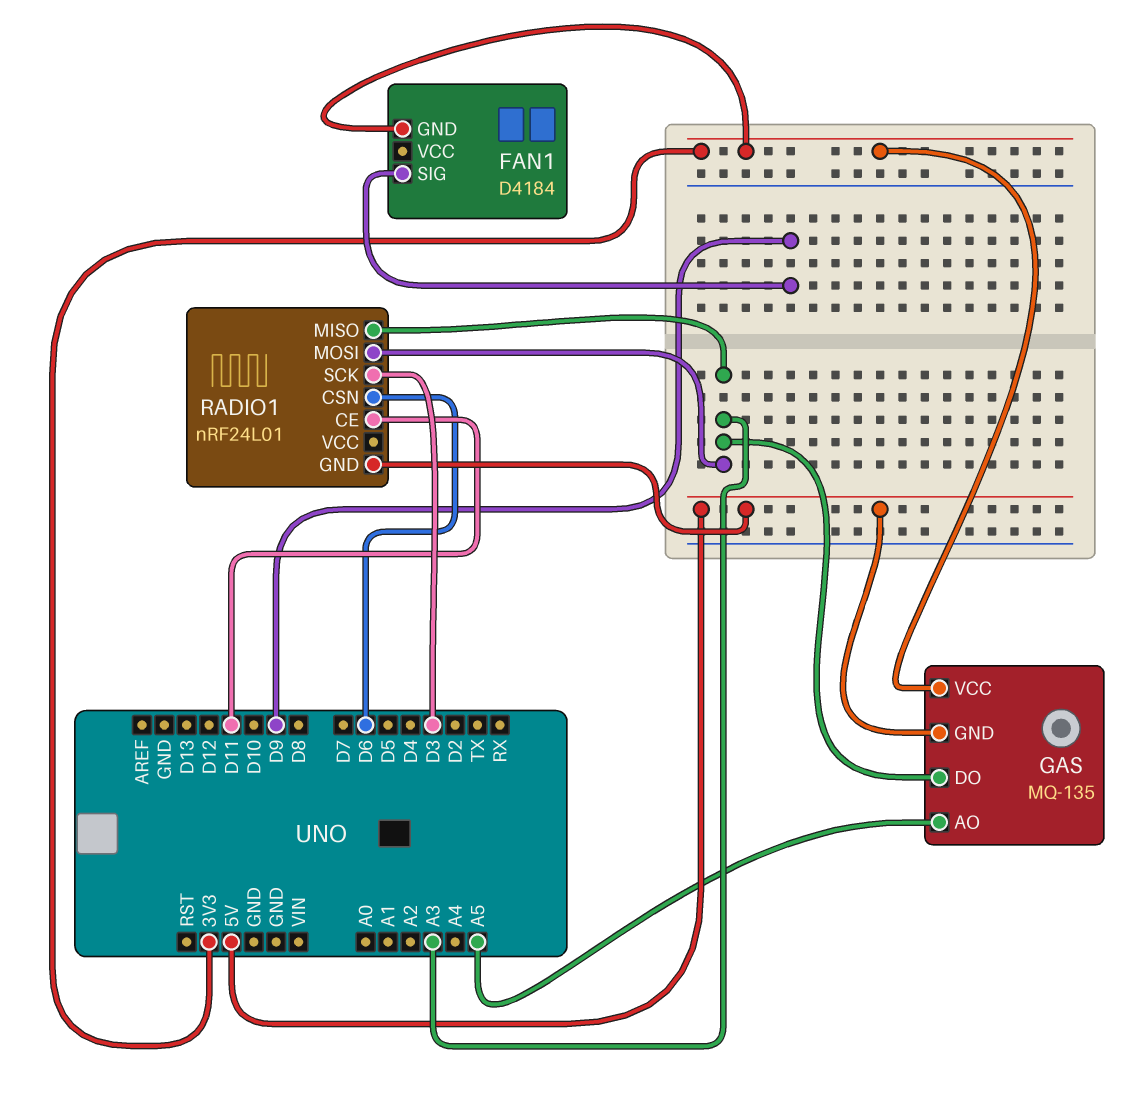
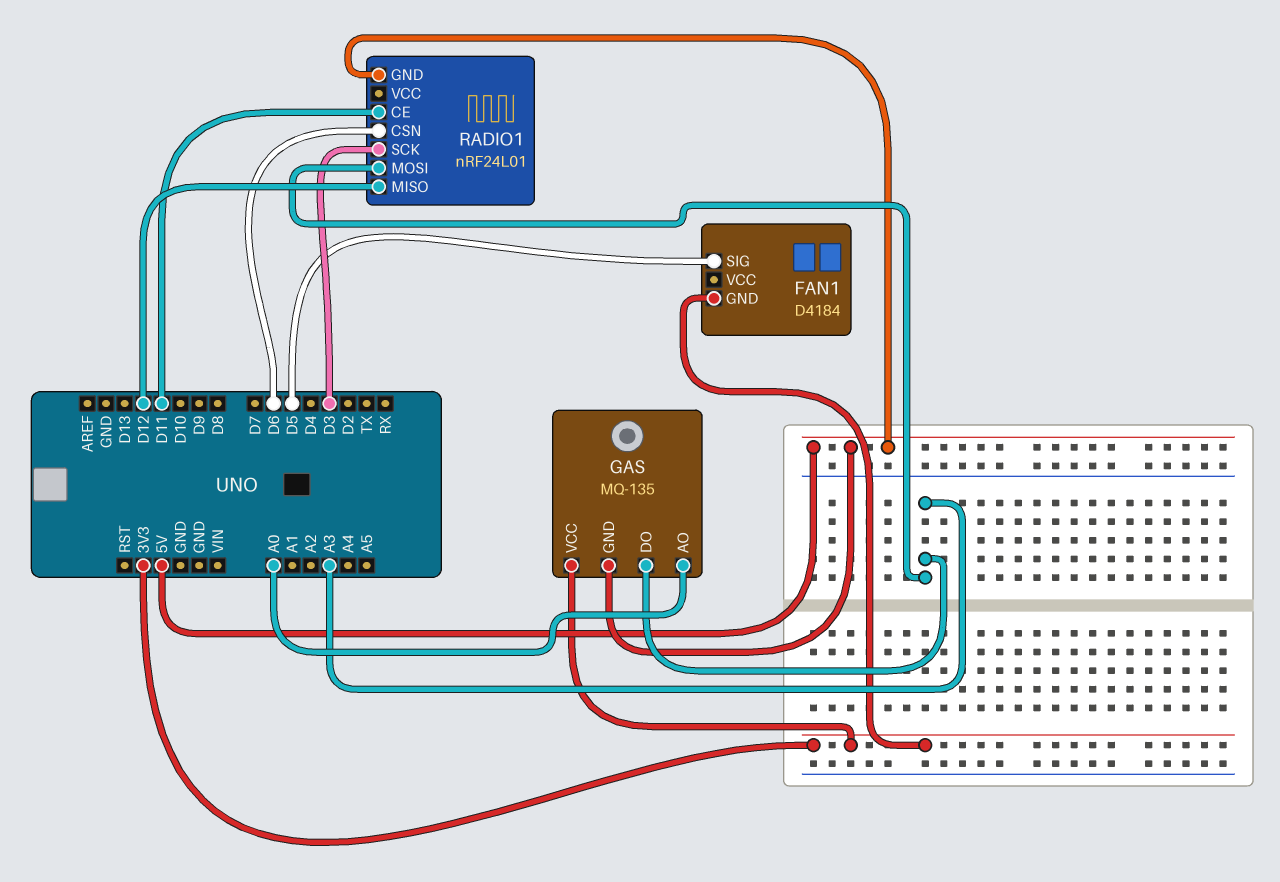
FAN1 pin SIG: D9 -> D5
GAS pin AO: A5 -> A0
RADIO1 pin MISO: A3 -> D12

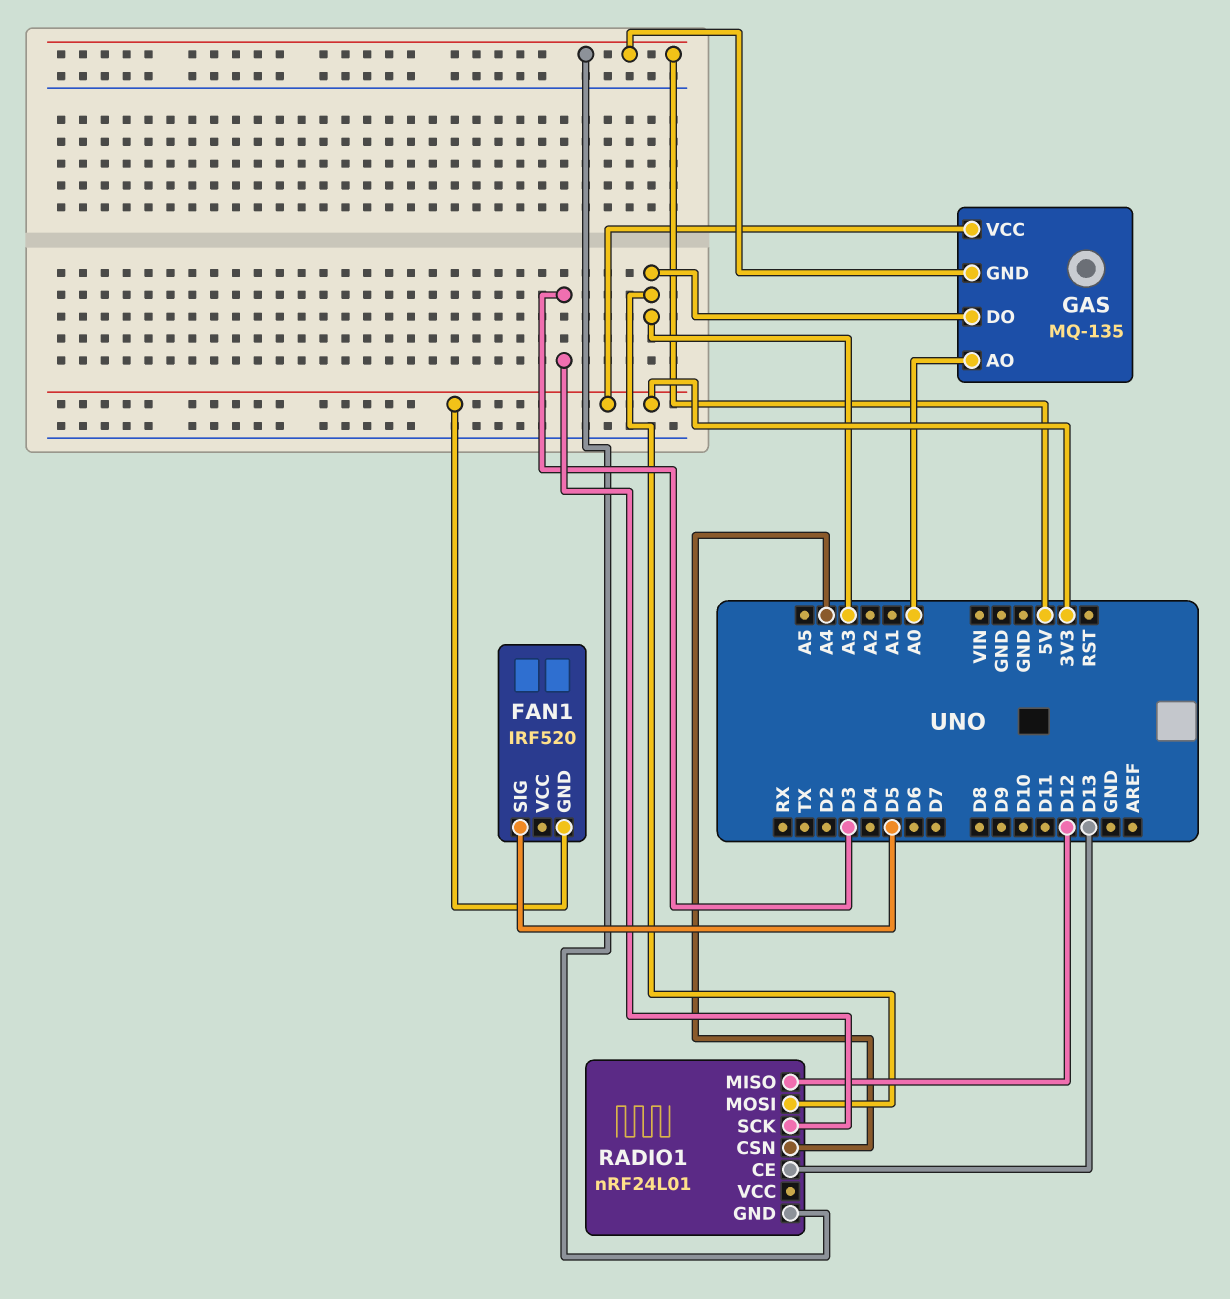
FAN1: D4184 -> IRF520
RADIO1 pin CE: D11 -> D13
RADIO1 pin CSN: D6 -> A4

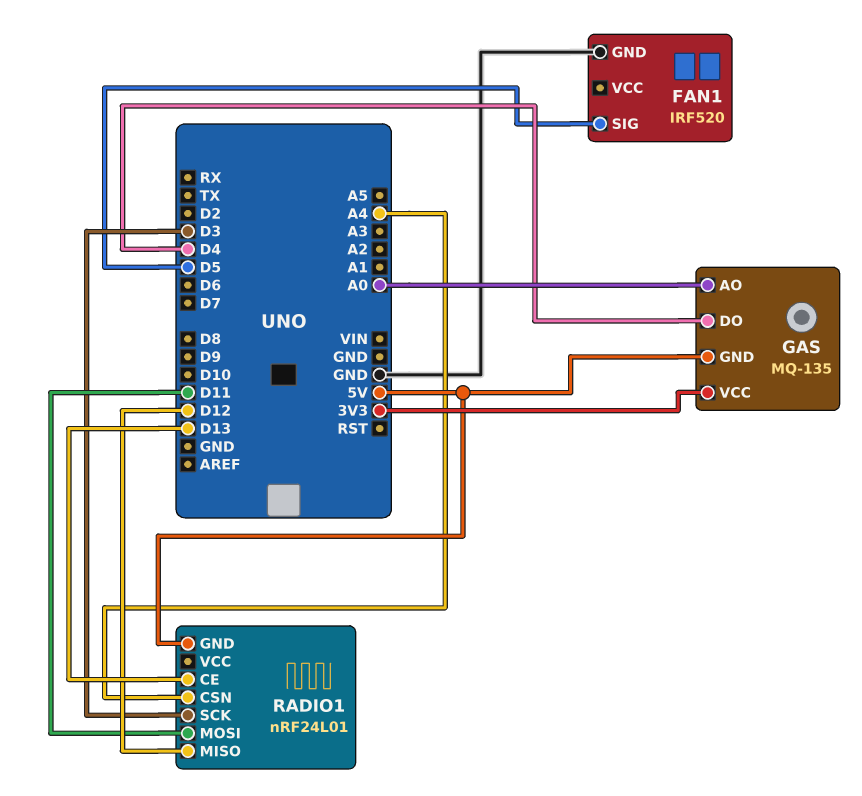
FAN1 pin GND: 3V3 -> GND
GAS pin DO: A3 -> D4
RADIO1 pin MOSI: A3 -> D11

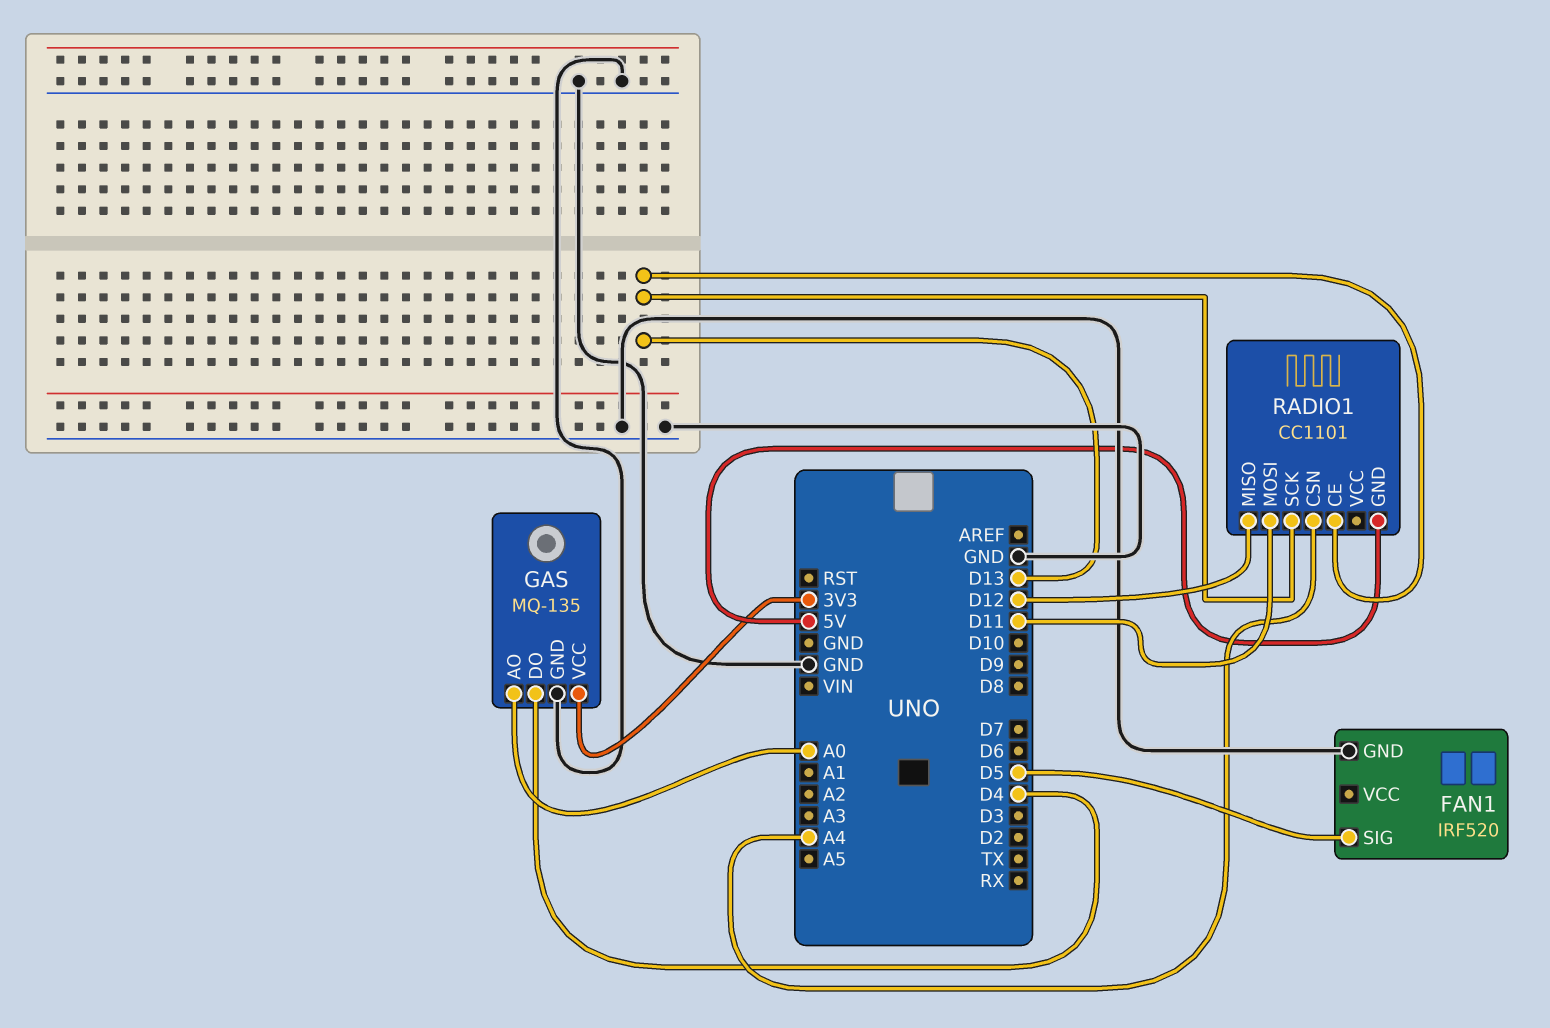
GAS pin GND: 5V -> GND
RADIO1: nRF24L01 -> CC1101
RADIO1 pin SCK: D3 -> D13

